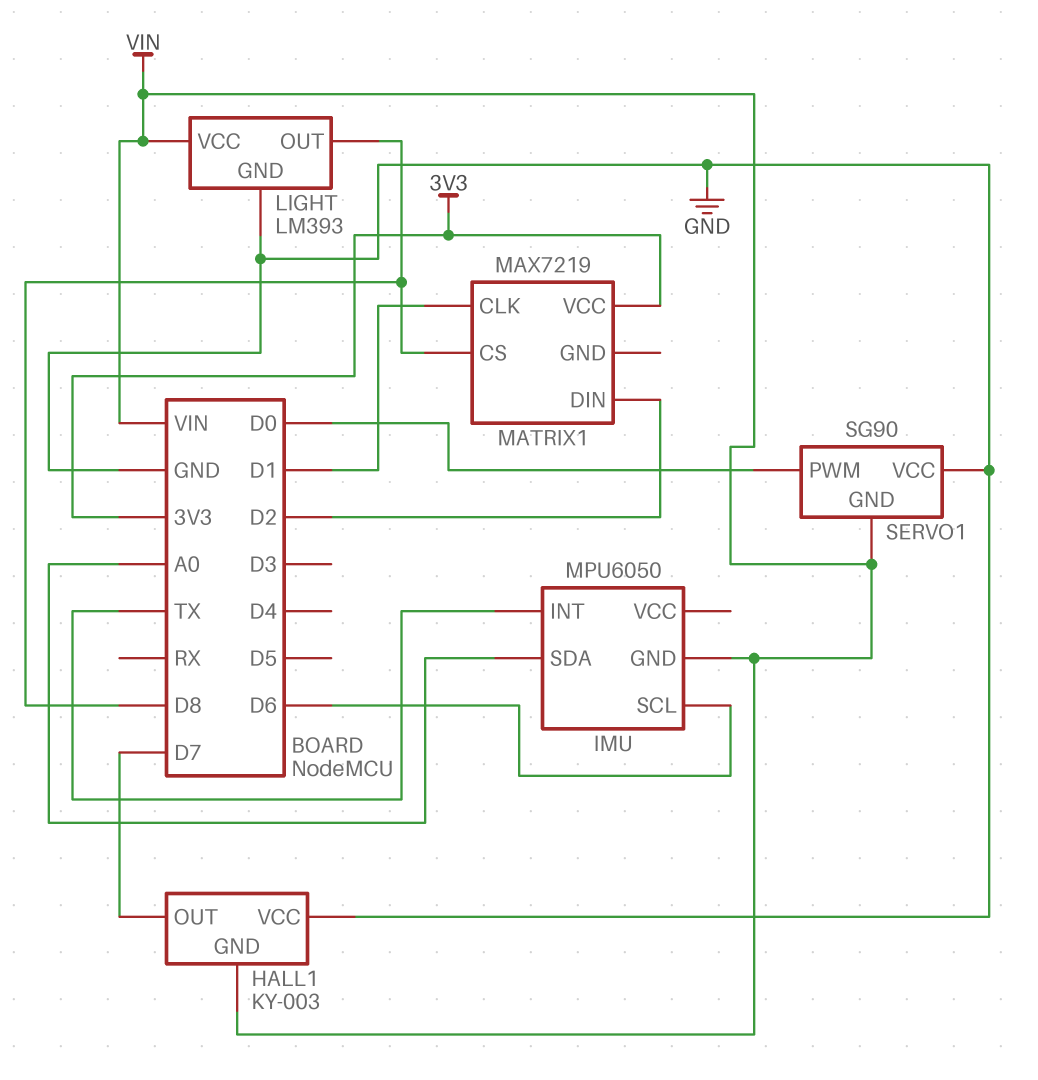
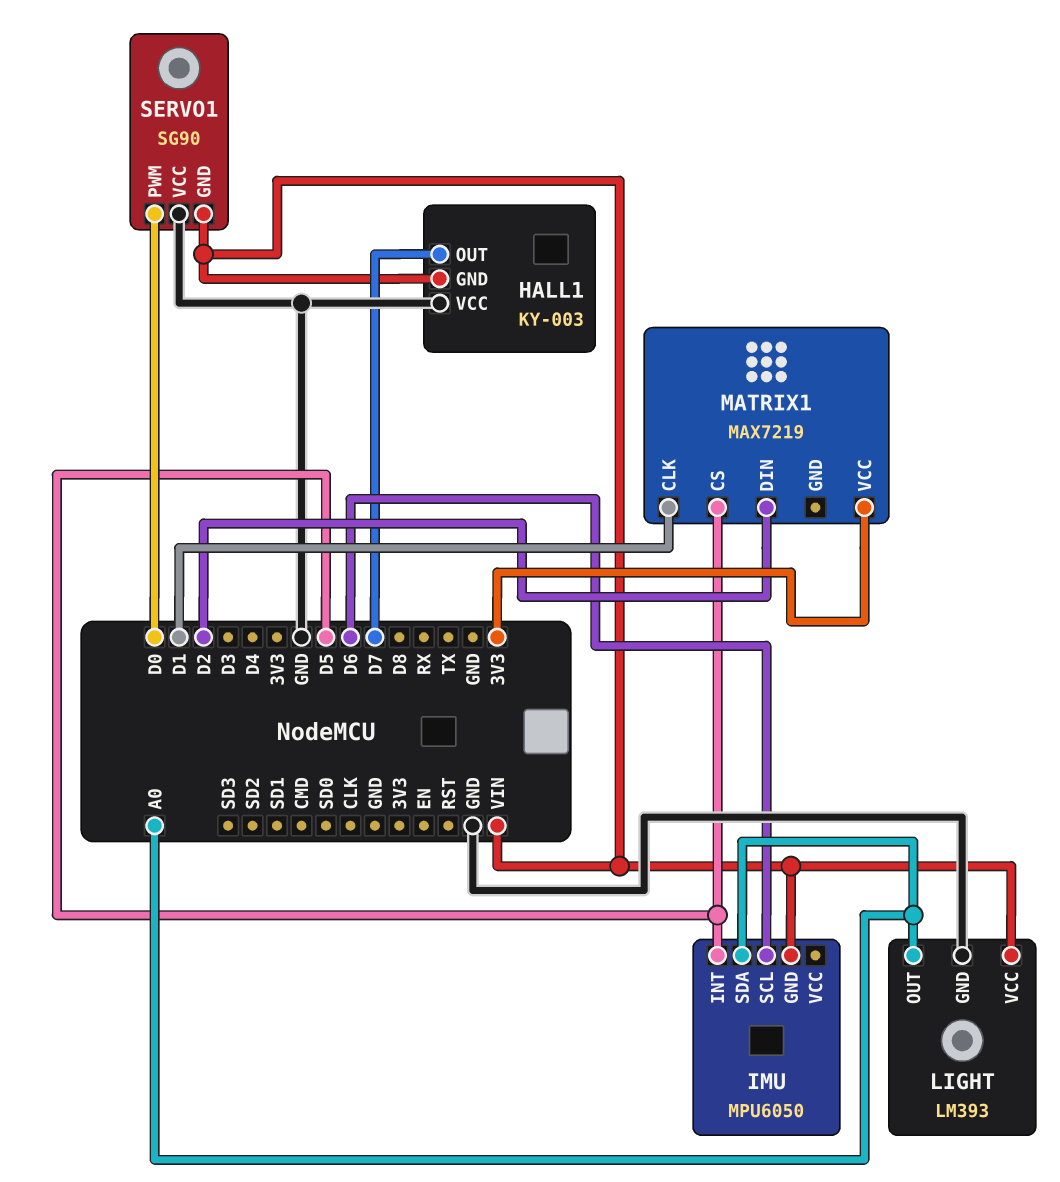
IMU pin INT: TX -> D5
LIGHT pin OUT: D8 -> A0
MATRIX1 pin CS: D8 -> D5

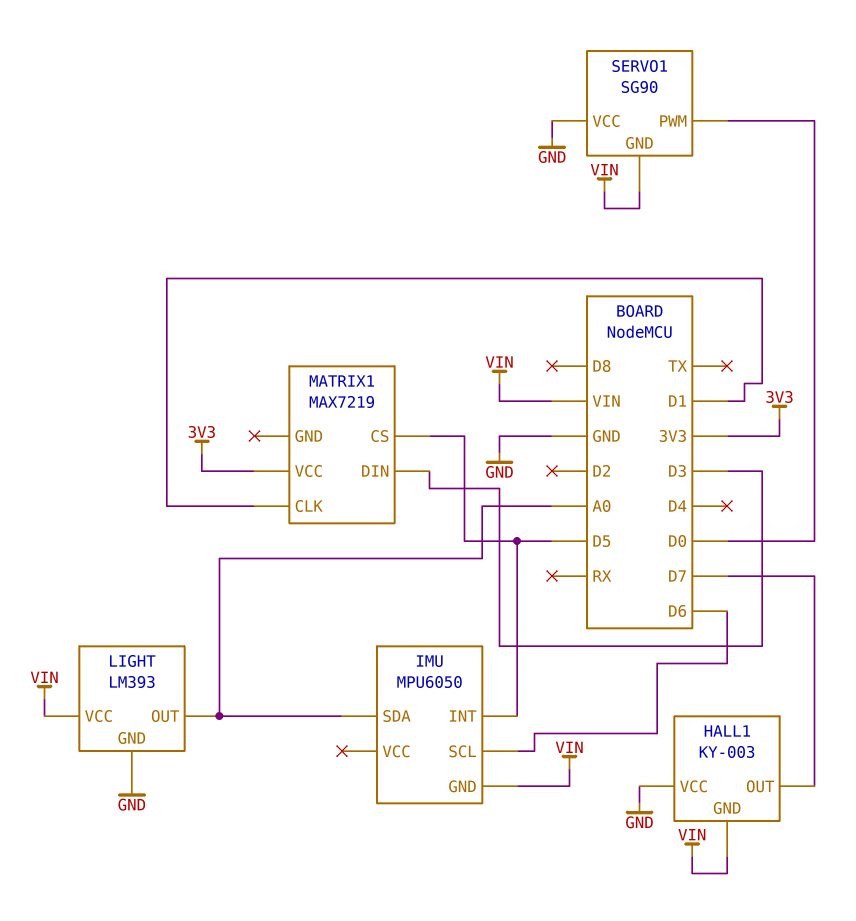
MATRIX1 pin DIN: D2 -> D3

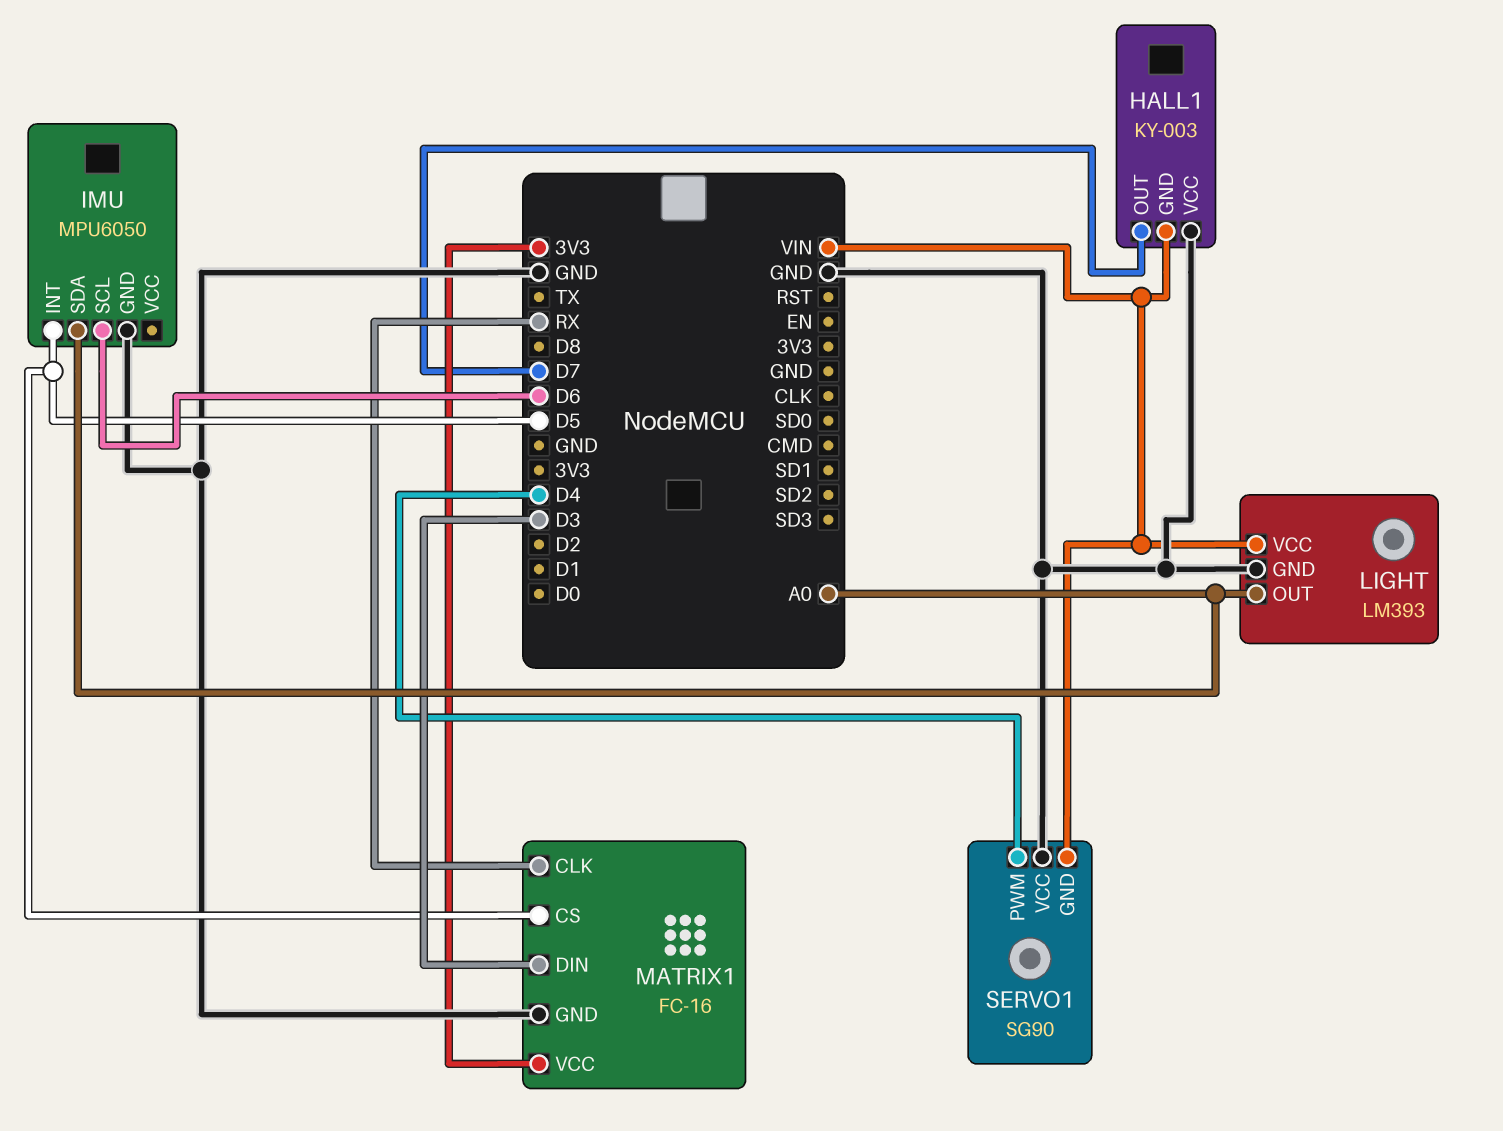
IMU pin GND: VIN -> GND
MATRIX1: MAX7219 -> FC-16
MATRIX1 pin CLK: D1 -> RX
MATRIX1 pin GND: none -> GND
SERVO1 pin PWM: D0 -> D4

